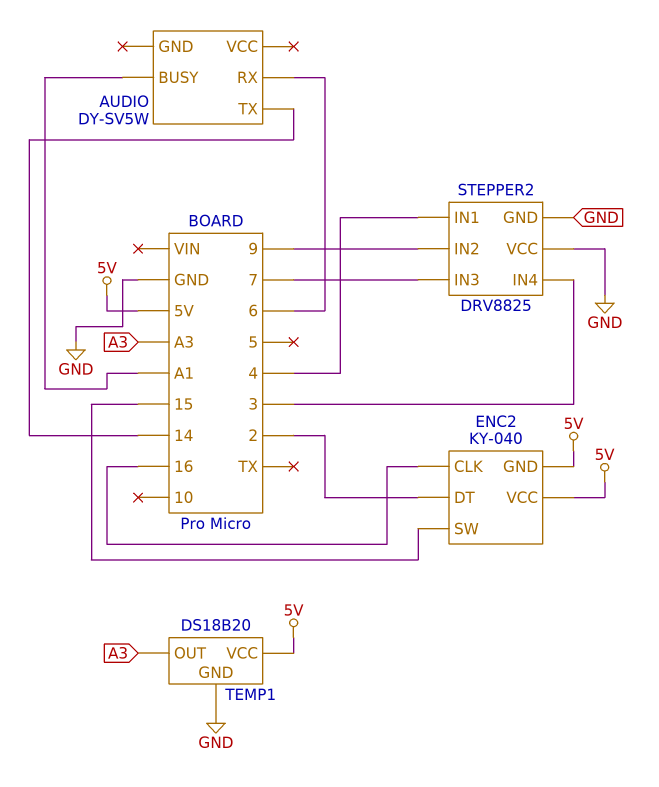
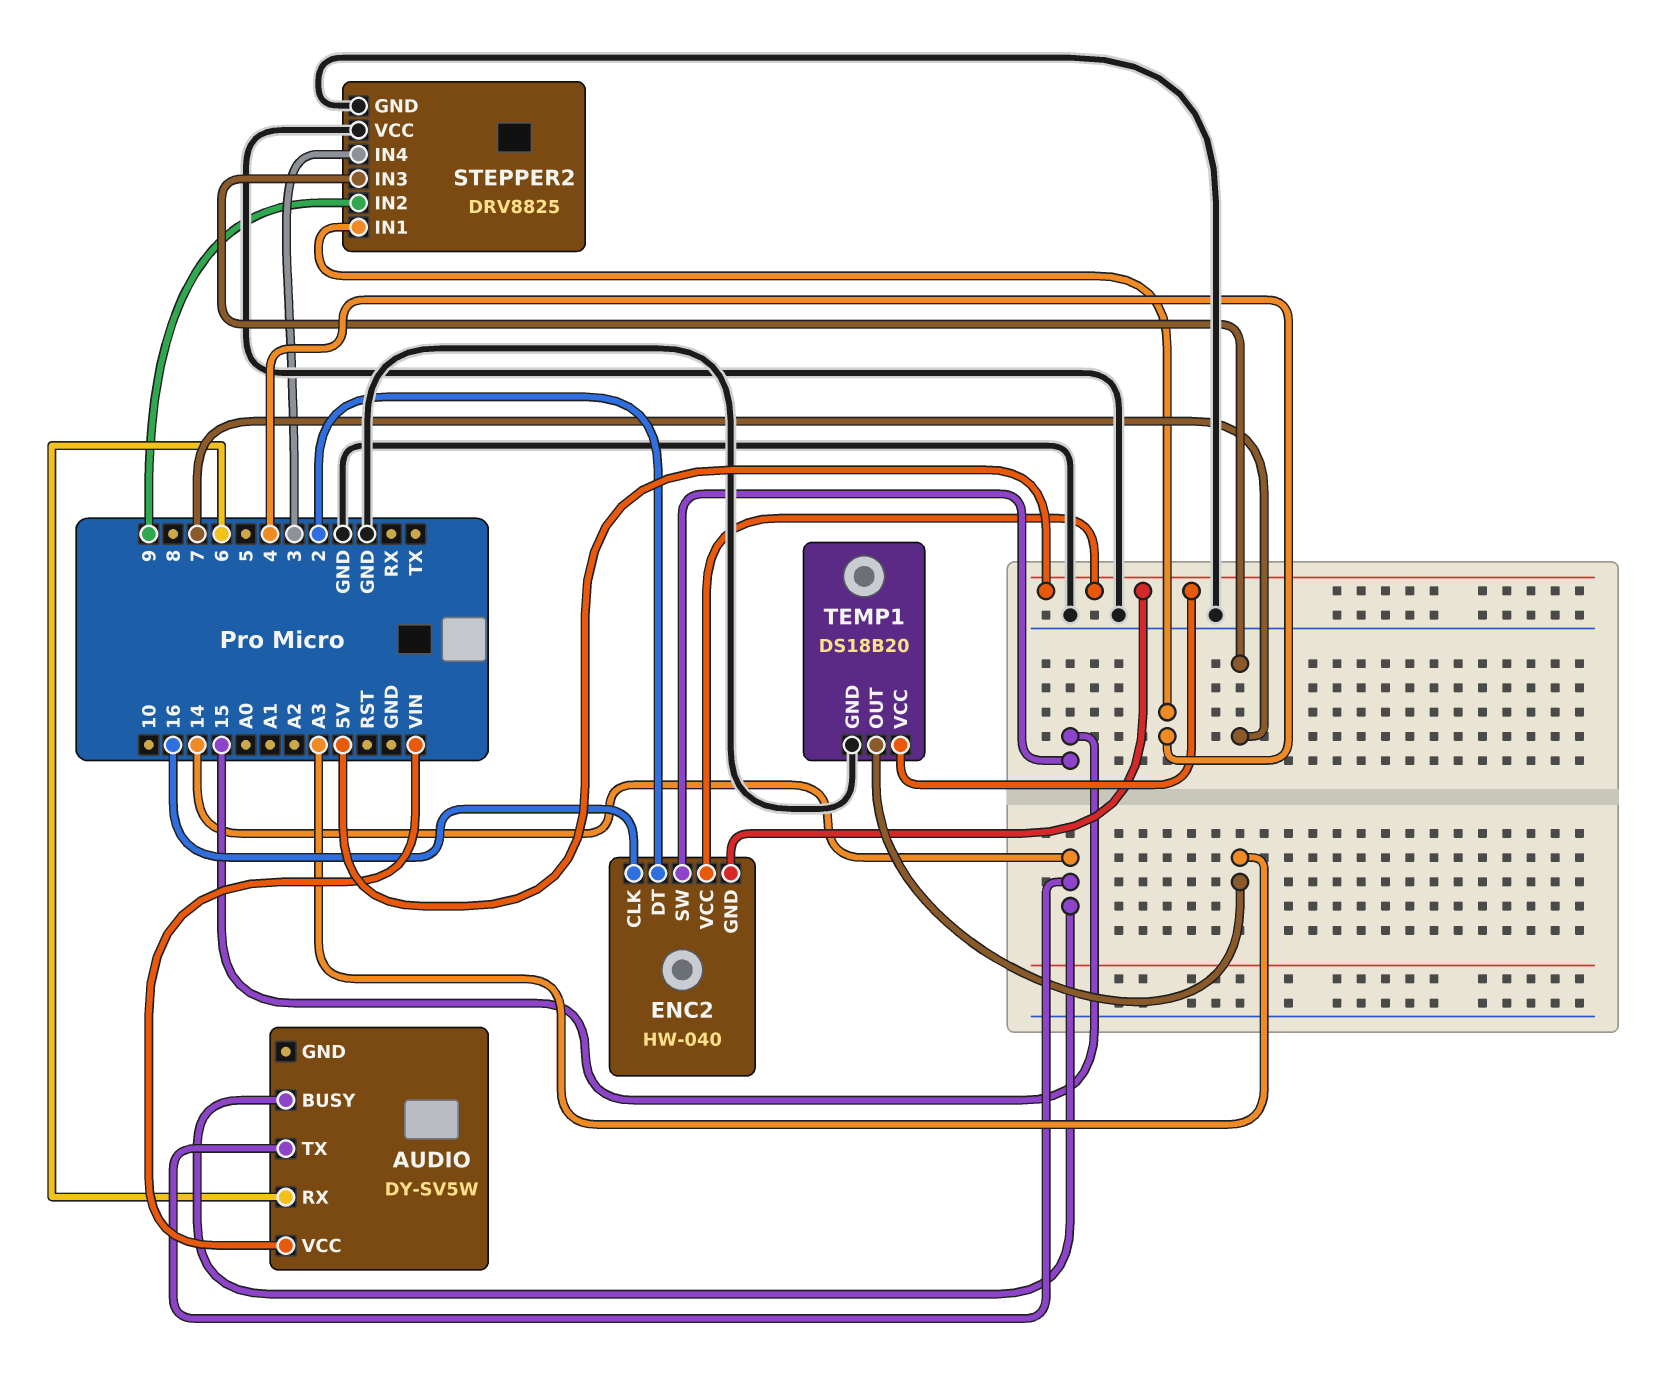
AUDIO pin BUSY: A1 -> 14
AUDIO pin VCC: none -> VIN
ENC2: KY-040 -> HW-040

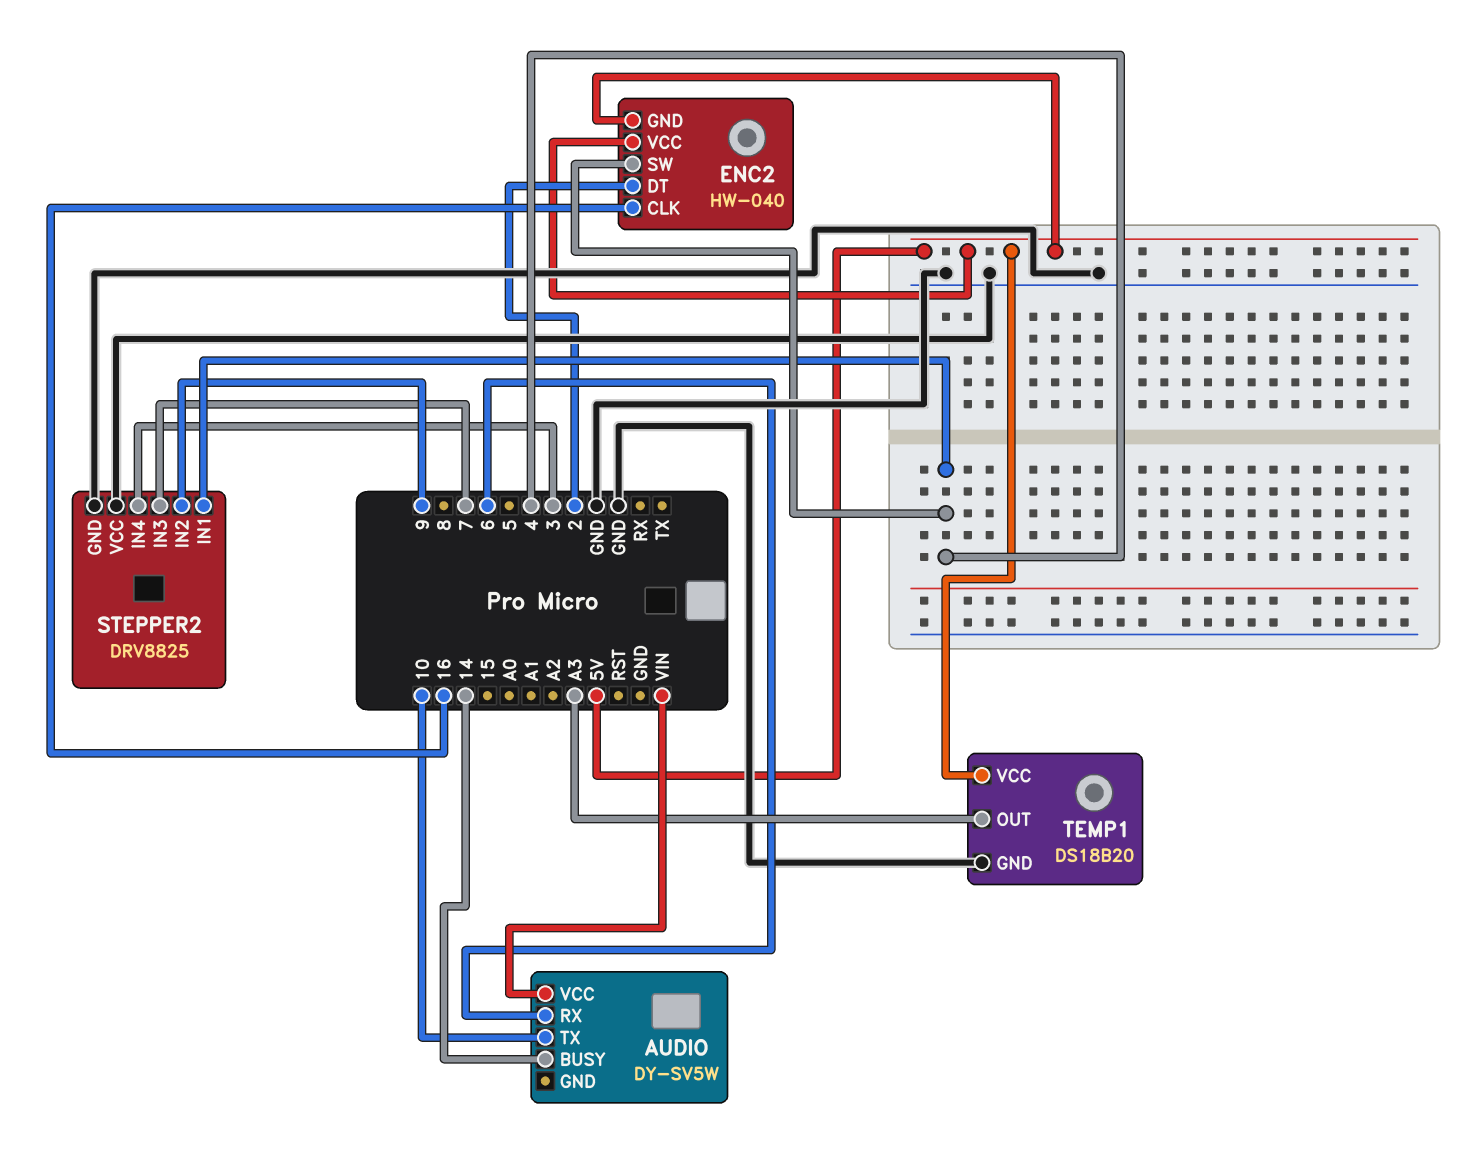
AUDIO pin TX: 14 -> 10
ENC2 pin SW: 15 -> 4

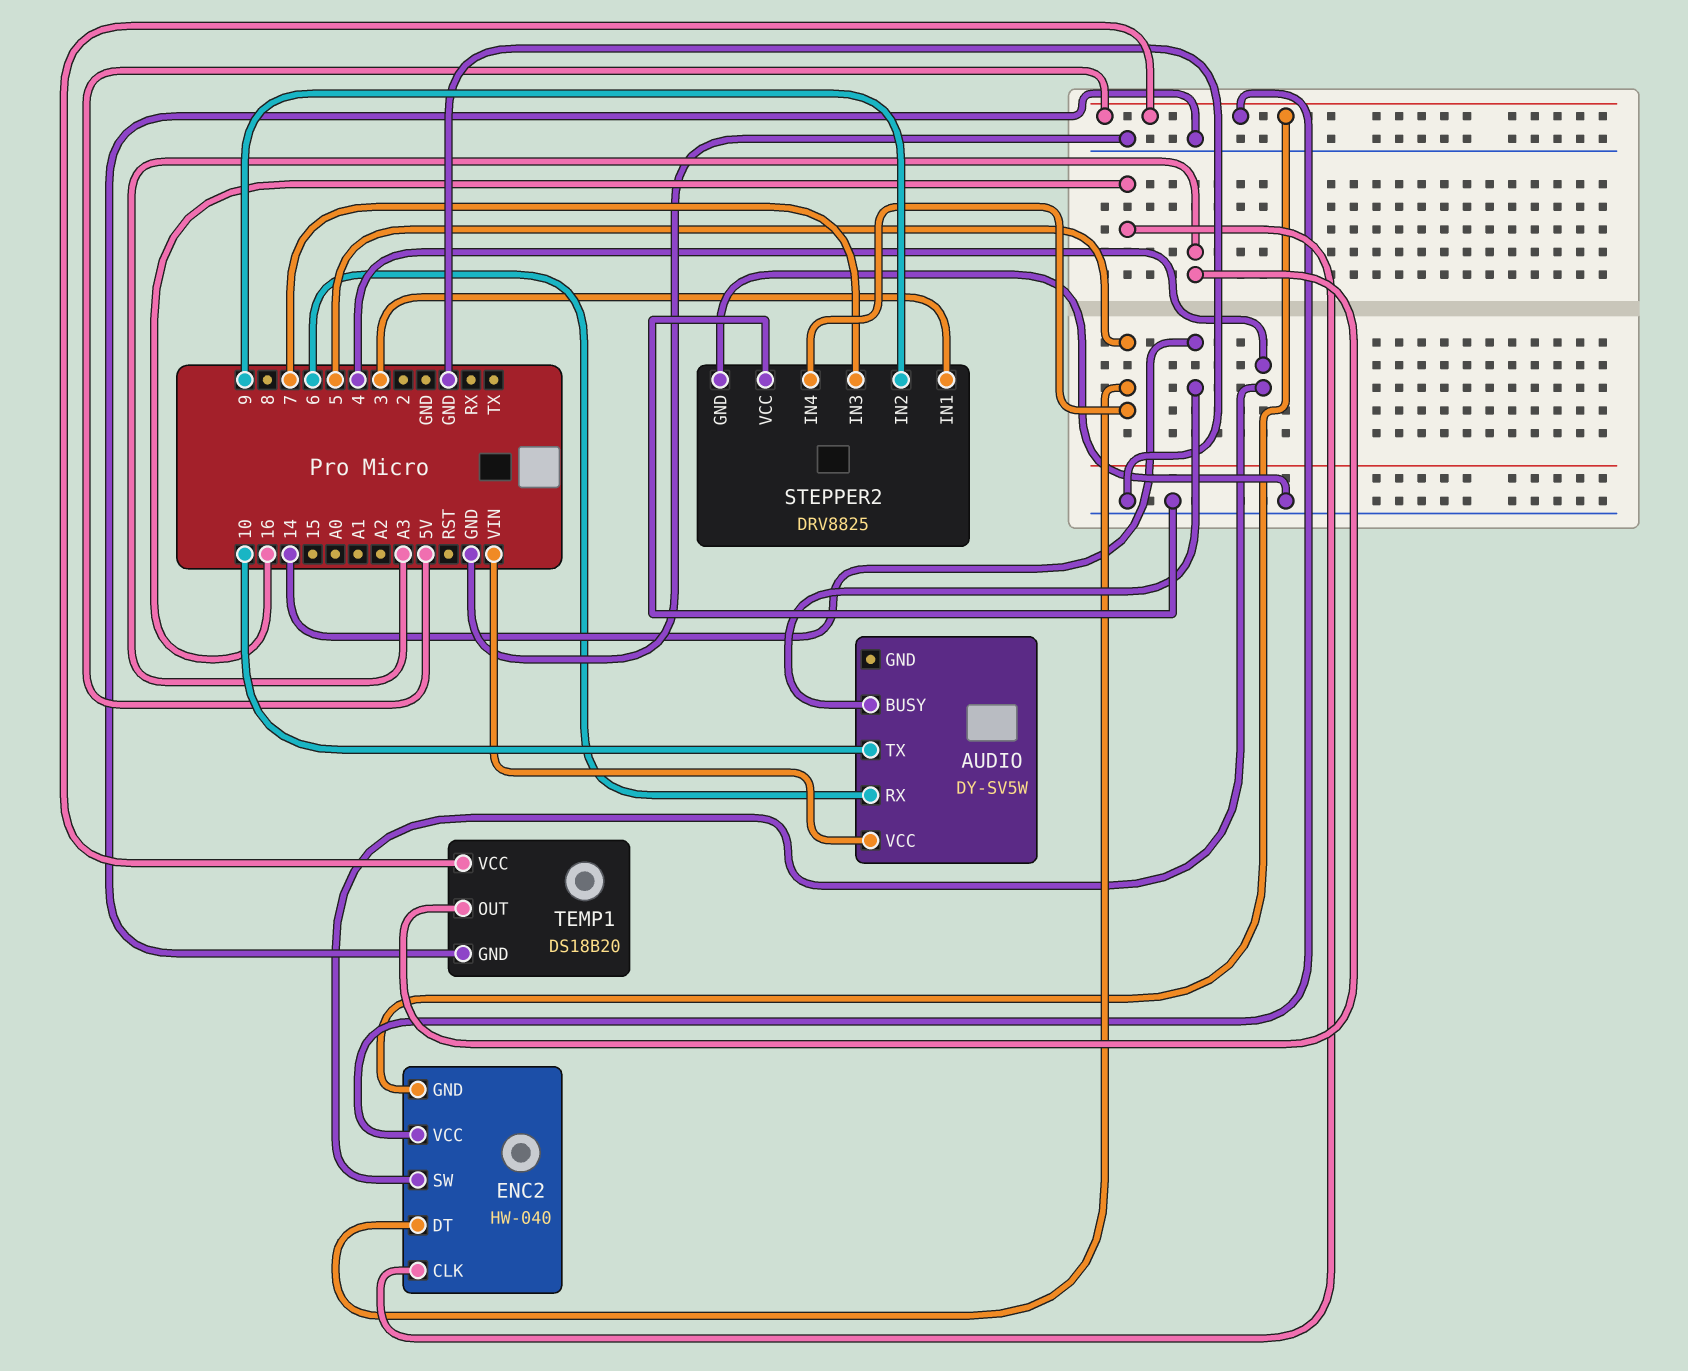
ENC2 pin DT: 2 -> 5
STEPPER2 pin IN1: 4 -> 3
STEPPER2 pin IN4: 3 -> 5

